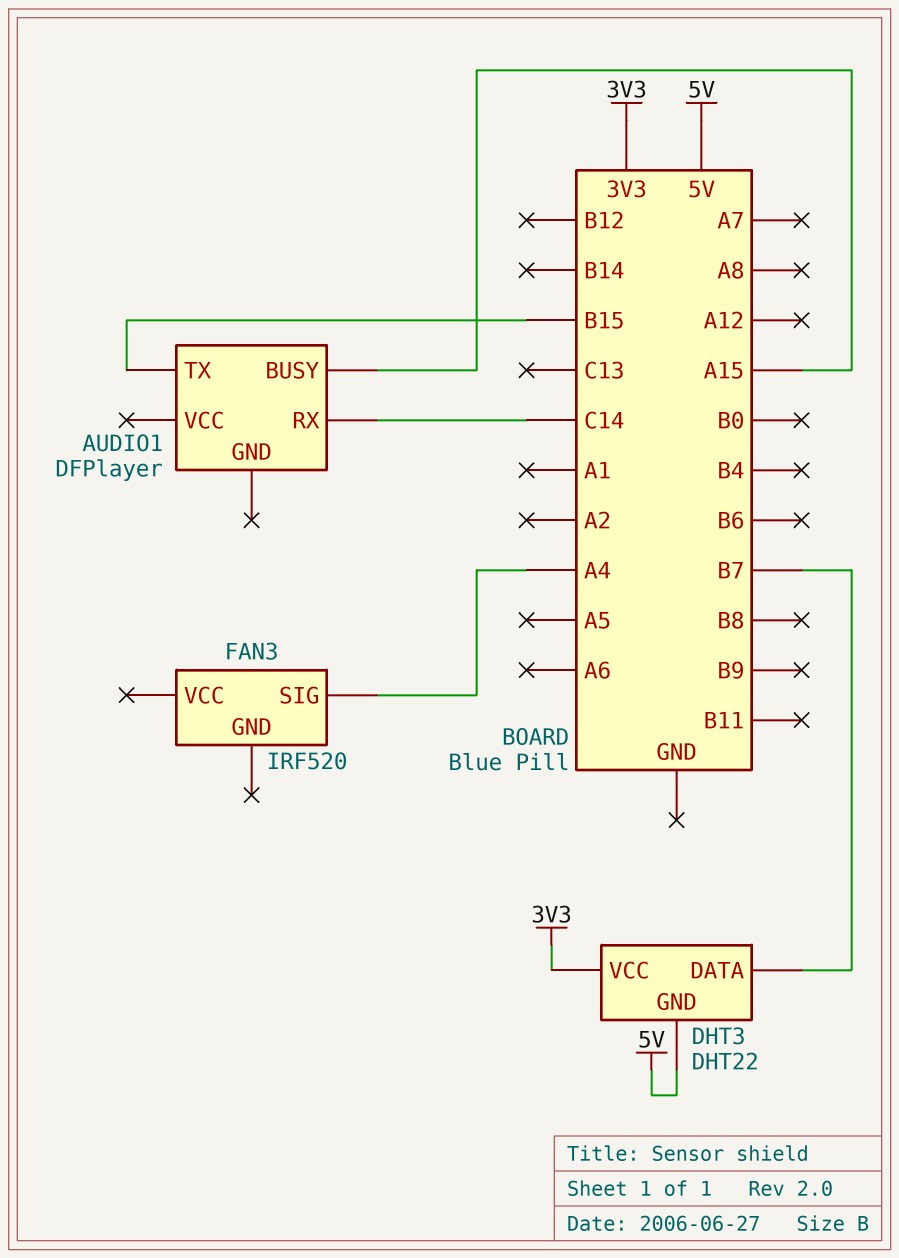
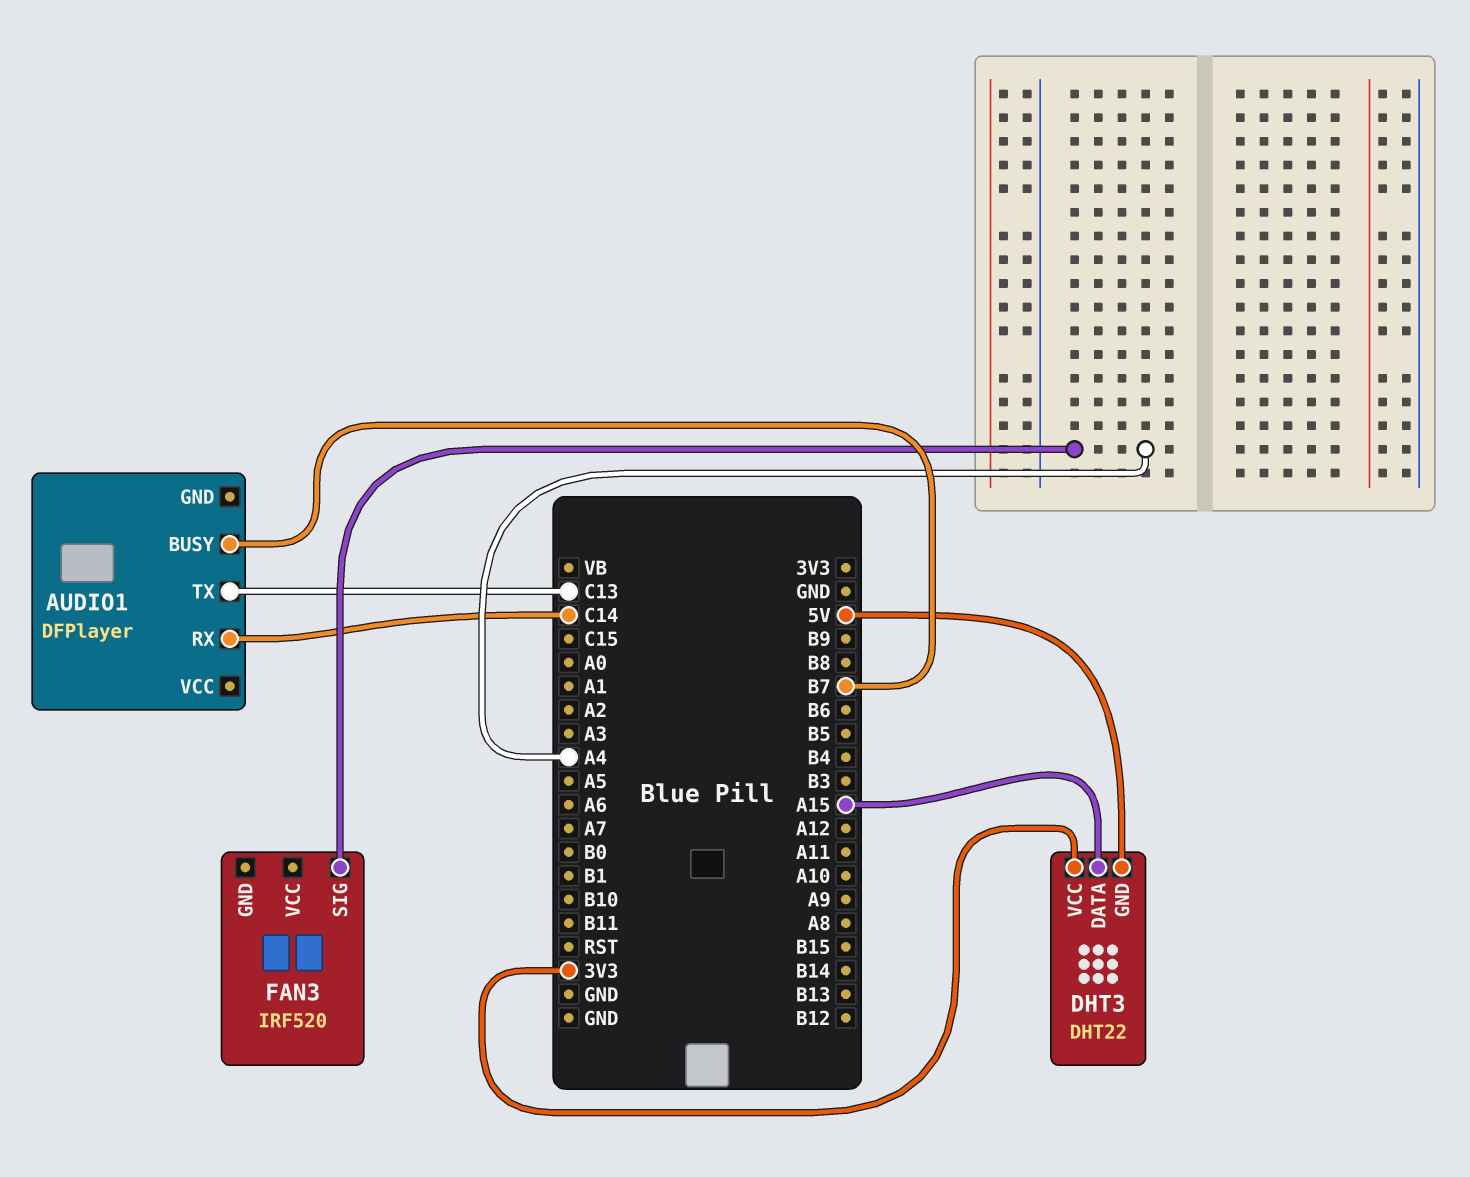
AUDIO1 pin BUSY: A15 -> B7
AUDIO1 pin TX: B15 -> C13
DHT3 pin DATA: B7 -> A15

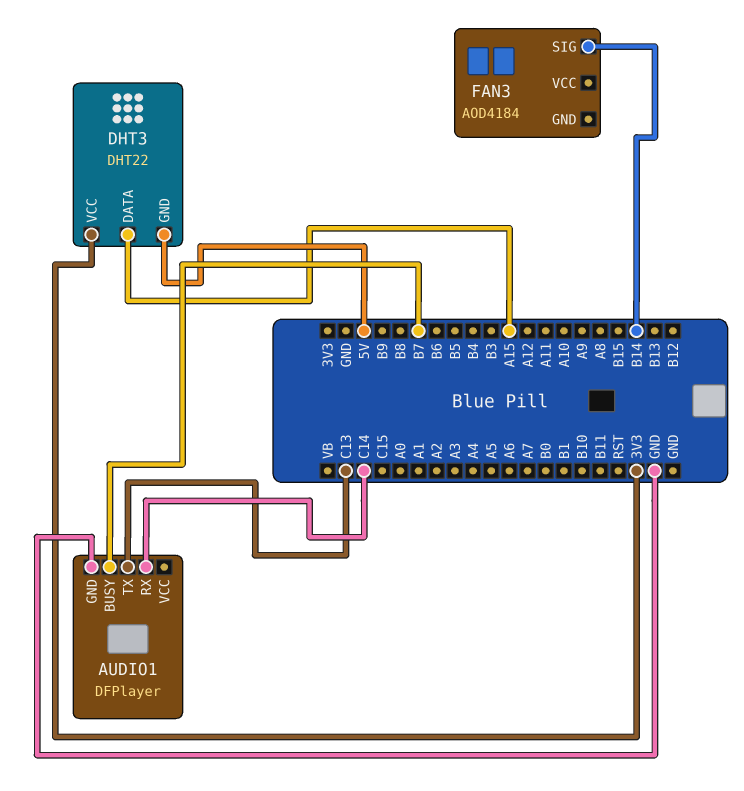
AUDIO1 pin GND: none -> GND
FAN3: IRF520 -> AOD4184
FAN3 pin SIG: A4 -> B14

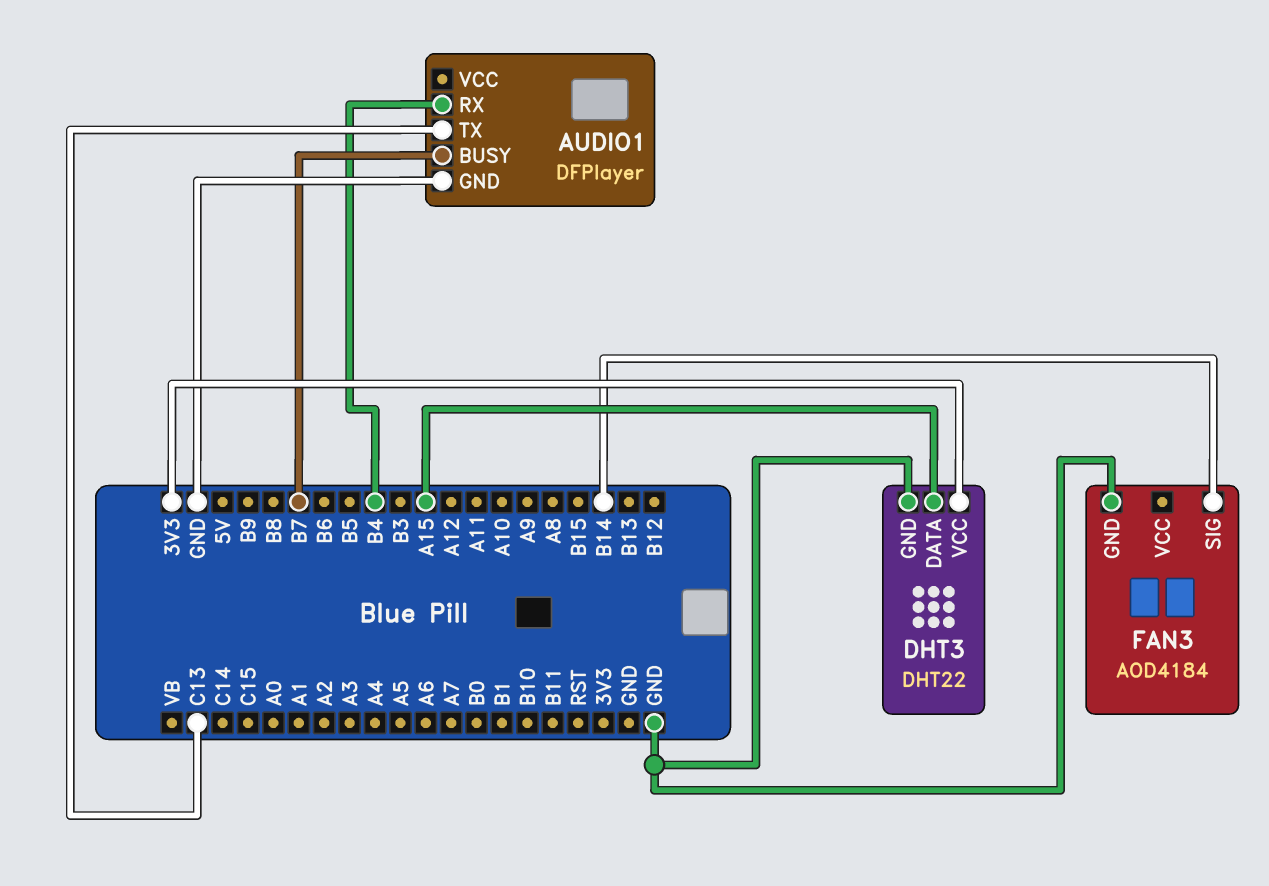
AUDIO1 pin RX: C14 -> B4
DHT3 pin GND: 5V -> GND
FAN3 pin GND: none -> GND

